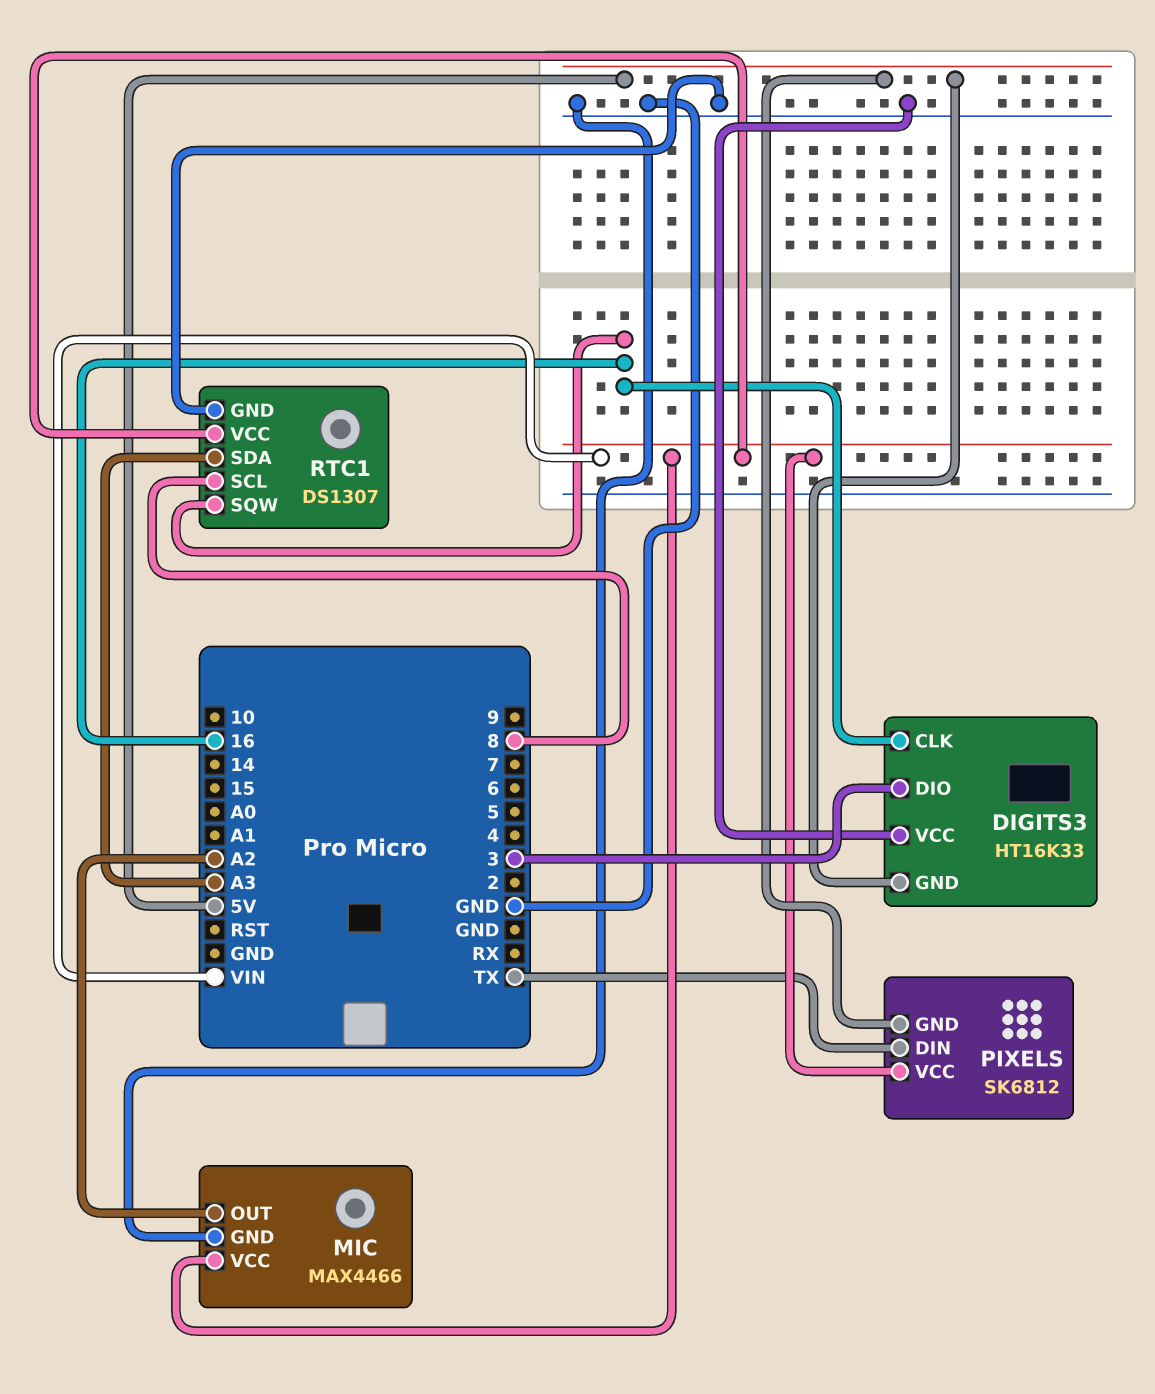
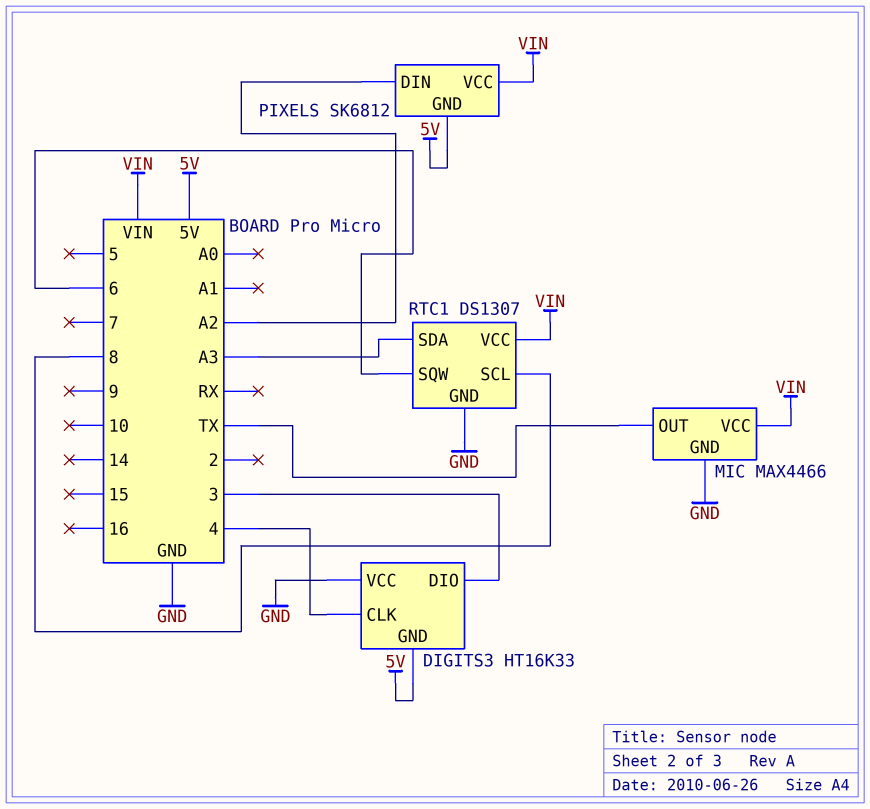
DIGITS3 pin CLK: 16 -> 4
MIC pin OUT: A2 -> TX
PIXELS pin DIN: TX -> A2
RTC1 pin SQW: 16 -> 6

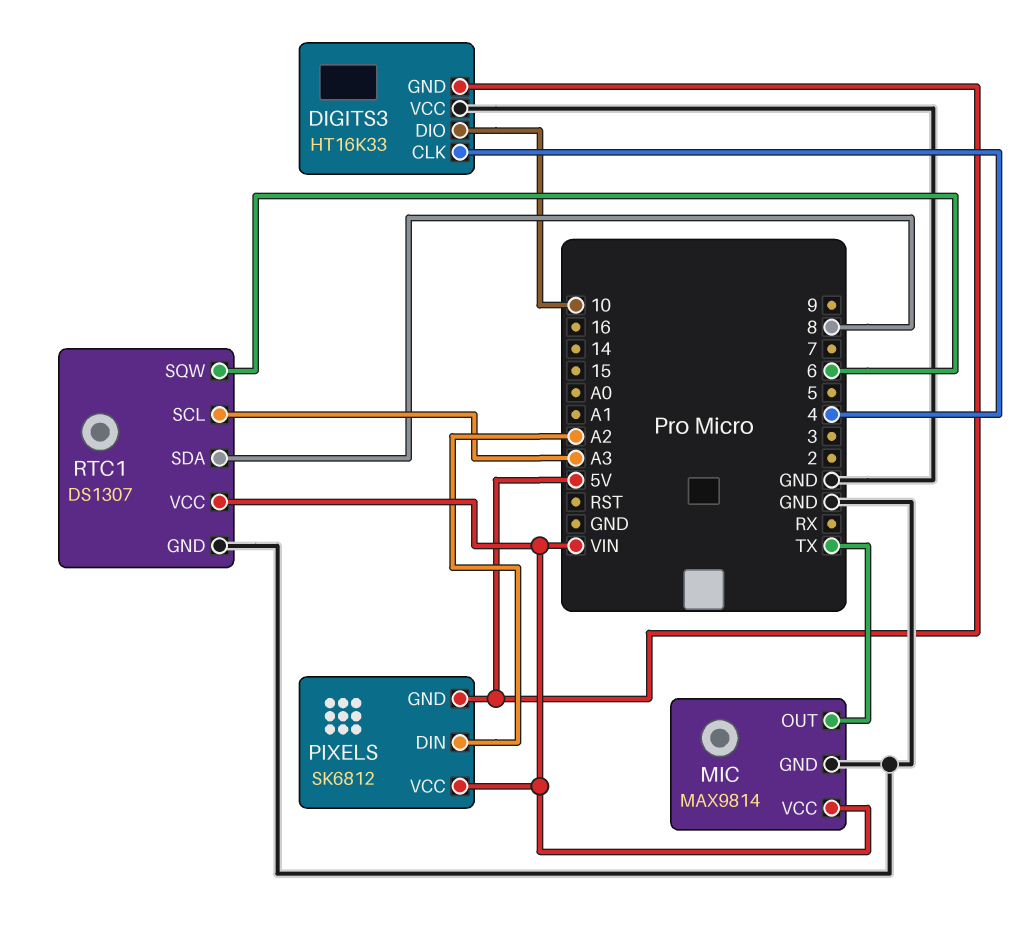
DIGITS3 pin DIO: 3 -> 10
MIC: MAX4466 -> MAX9814
RTC1 pin SCL: 8 -> A3
RTC1 pin SDA: A3 -> 8

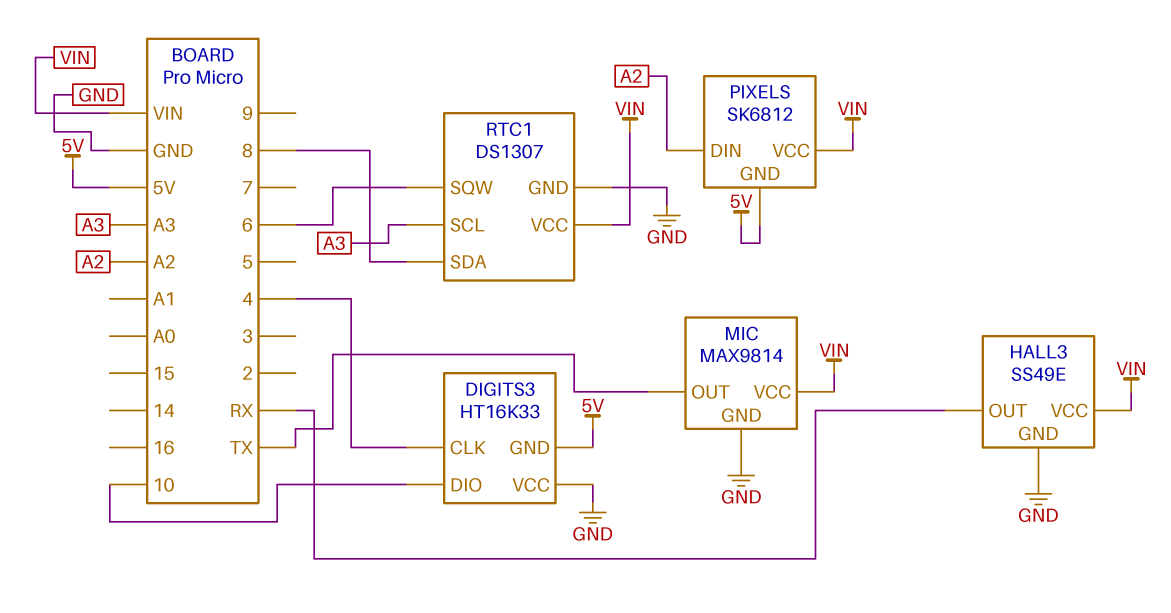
HALL3: none -> SS49E
HALL3 pin GND: none -> GND
HALL3 pin OUT: none -> RX
HALL3 pin VCC: none -> VIN

